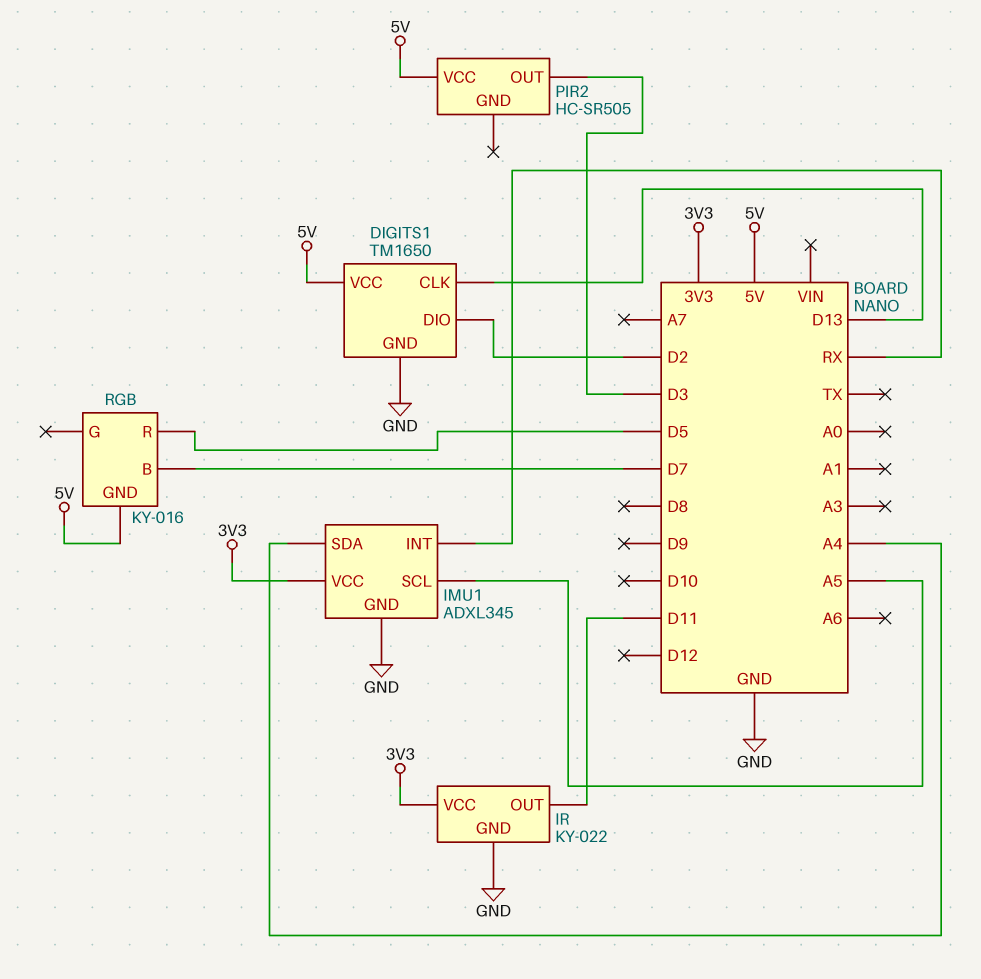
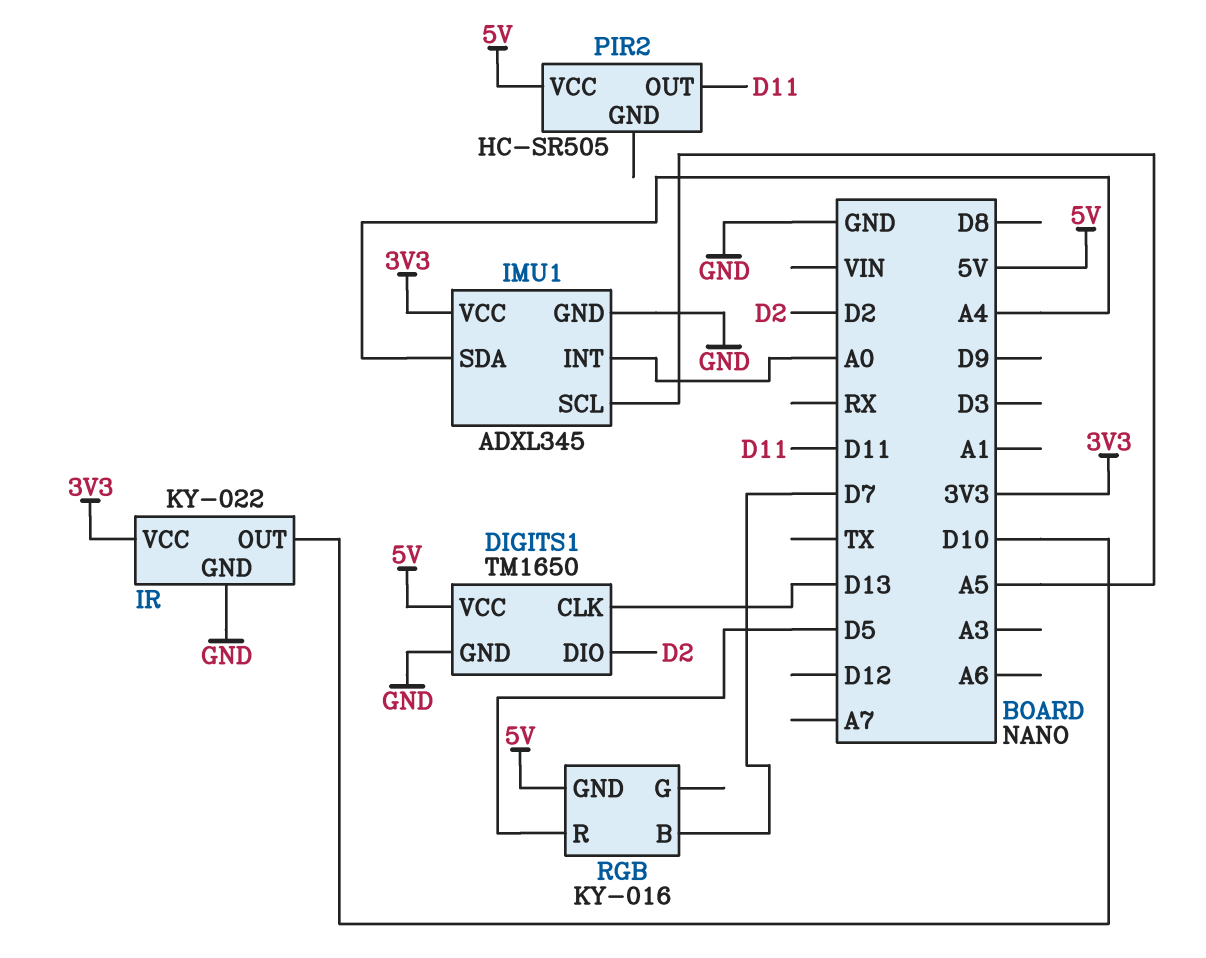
IMU1 pin INT: RX -> A0
IR pin OUT: D11 -> D10
PIR2 pin OUT: D3 -> D11

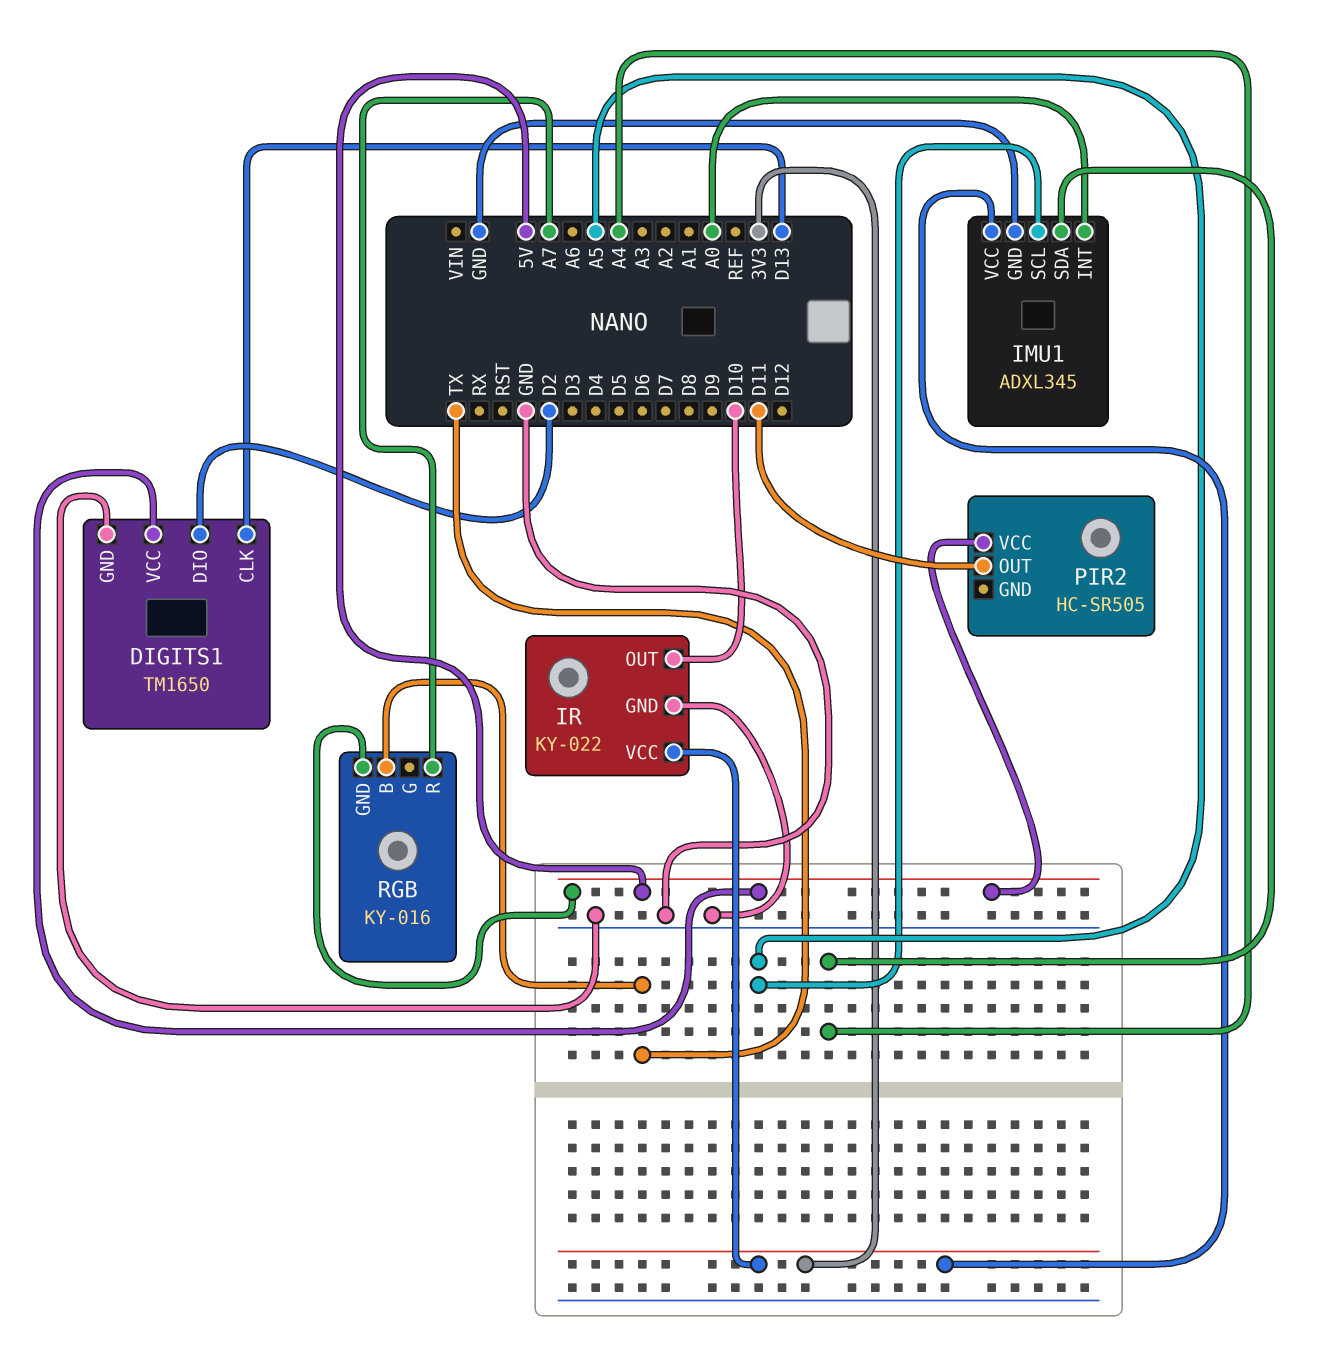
RGB pin B: D7 -> TX
RGB pin R: D5 -> A7

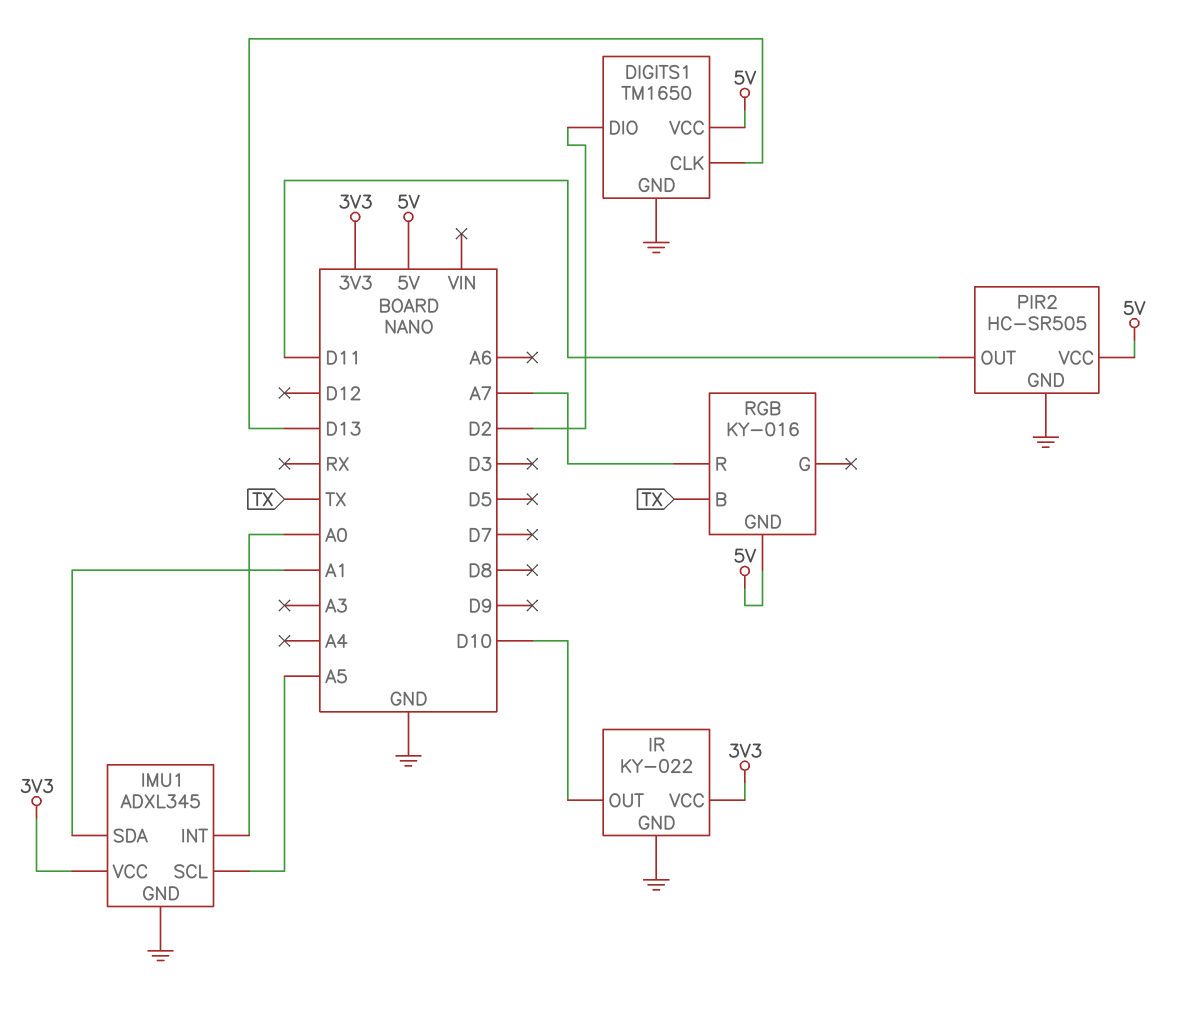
IMU1 pin SDA: A4 -> A1
PIR2 pin GND: none -> GND

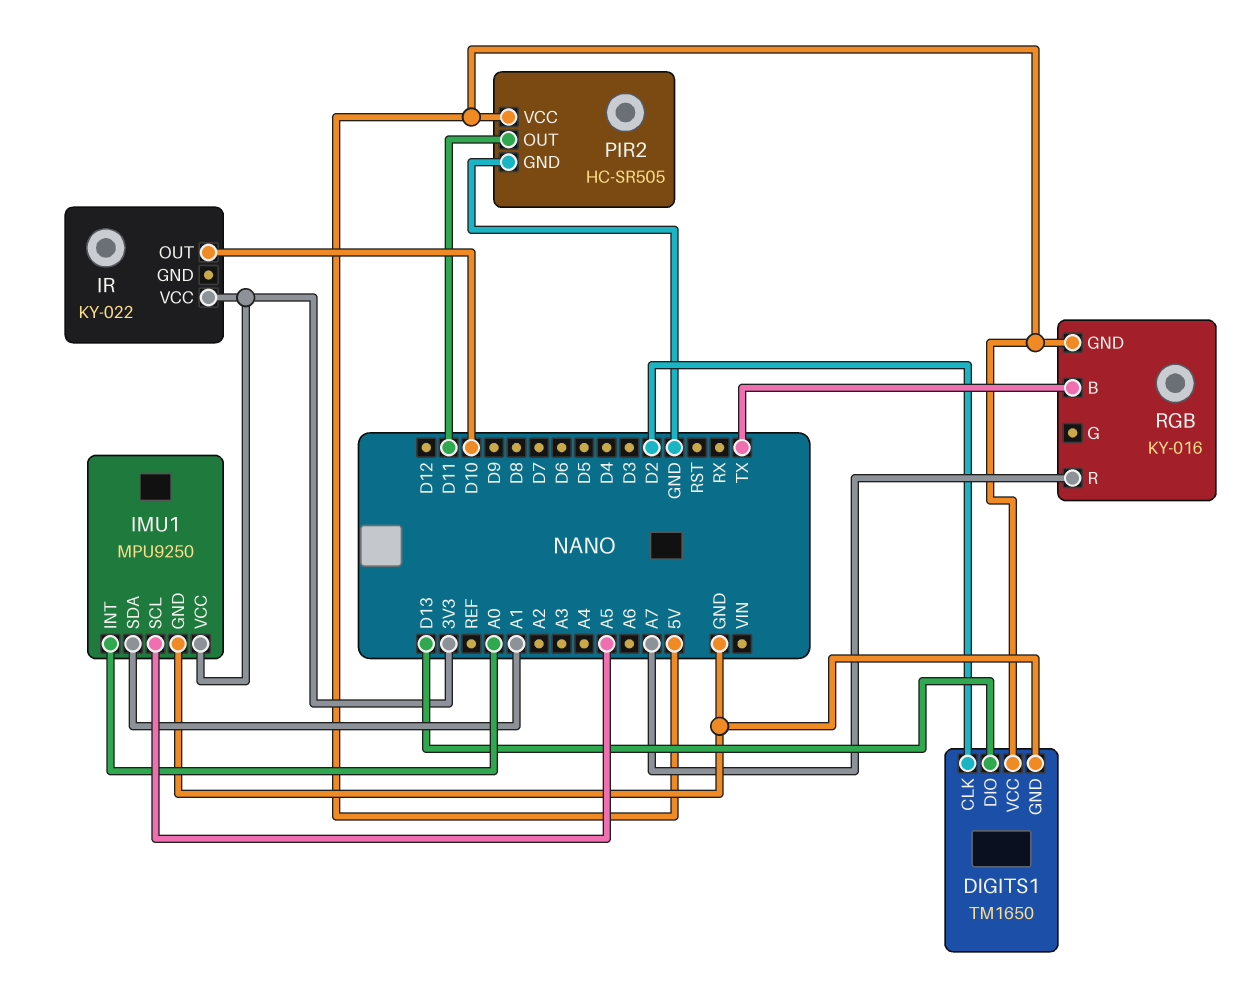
DIGITS1 pin CLK: D13 -> D2
DIGITS1 pin DIO: D2 -> D13
IMU1: ADXL345 -> MPU9250
IR pin GND: GND -> none

